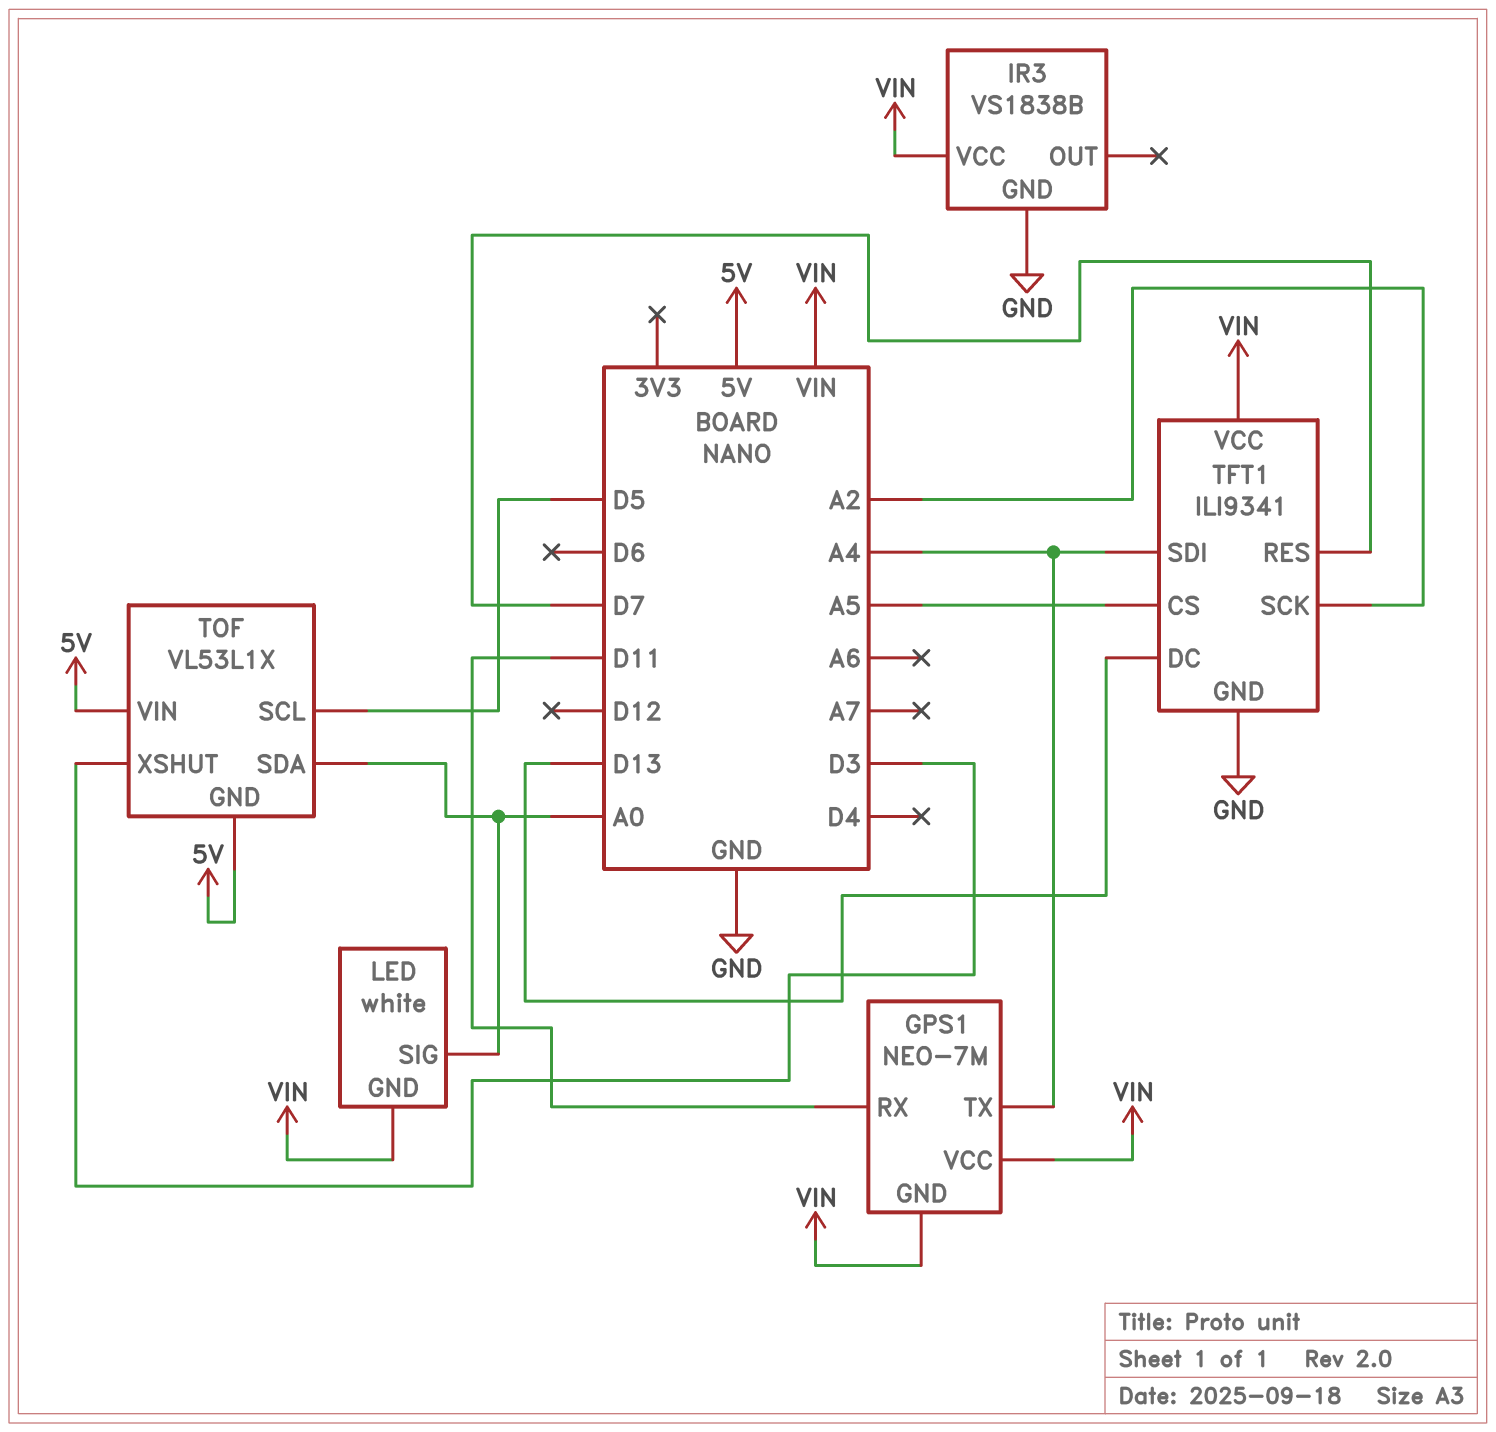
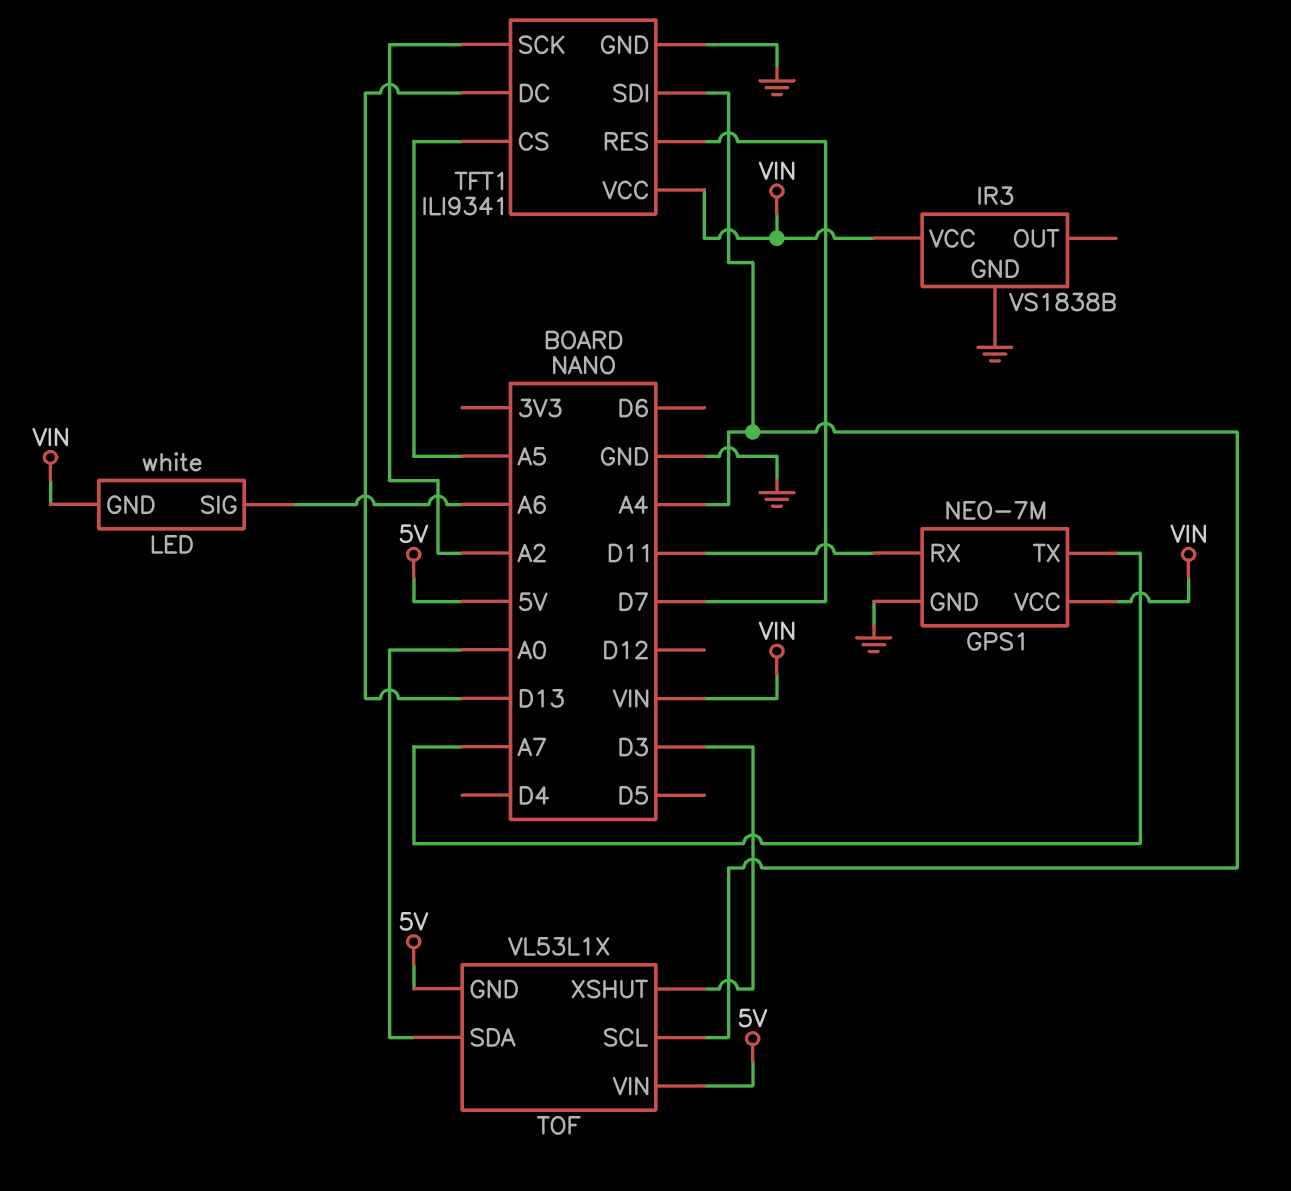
GPS1 pin GND: VIN -> GND
GPS1 pin TX: A4 -> A7
LED pin SIG: A0 -> A6
TOF pin SCL: D5 -> A4

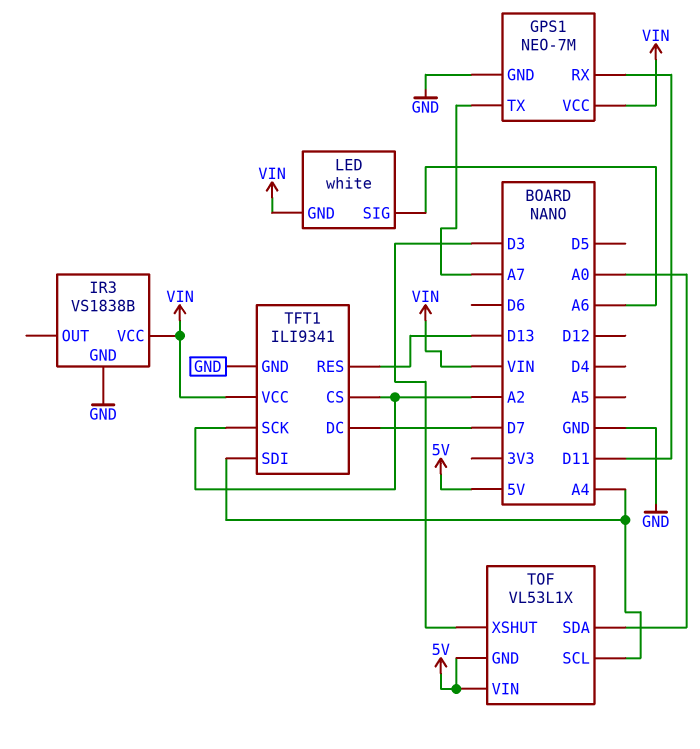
TFT1 pin CS: A5 -> A2
TFT1 pin DC: D13 -> D7
TFT1 pin RES: D7 -> D13

